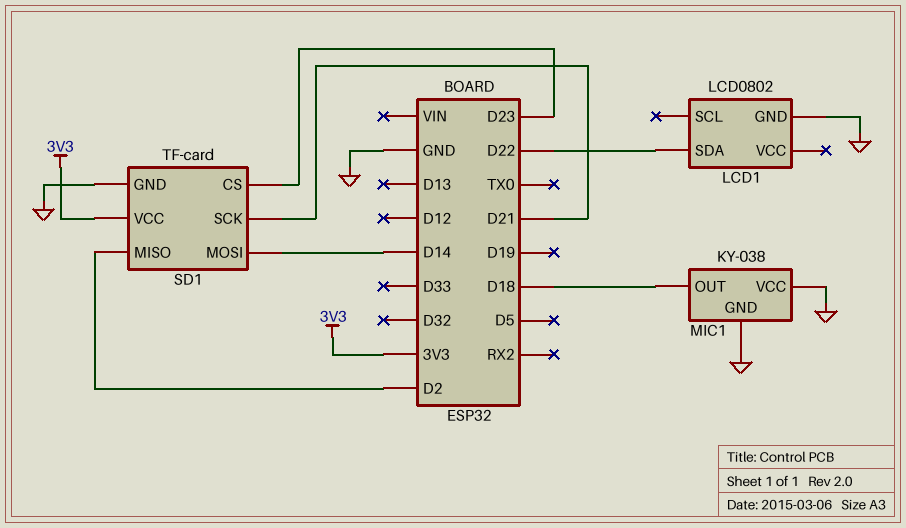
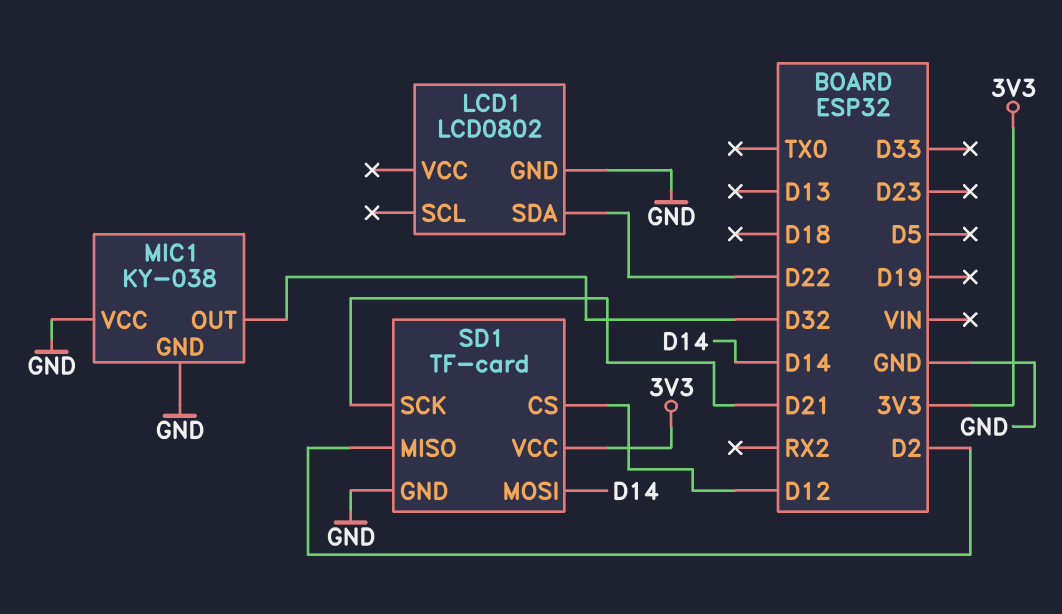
MIC1 pin OUT: D18 -> D32
SD1 pin CS: D23 -> D12

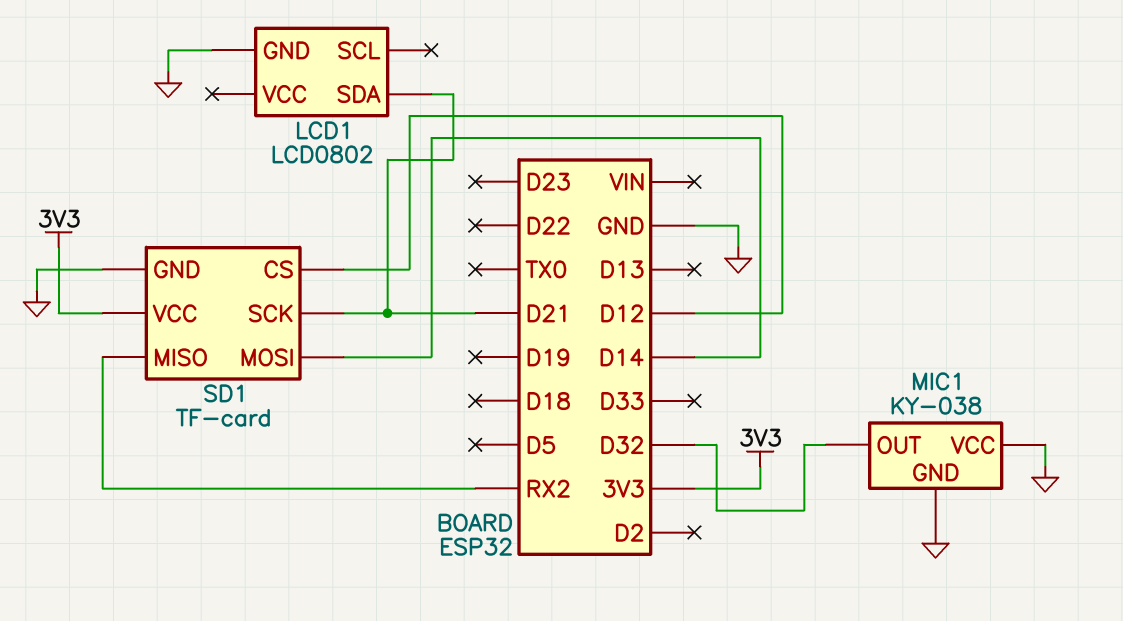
LCD1 pin SDA: D22 -> D21
SD1 pin MISO: D2 -> RX2

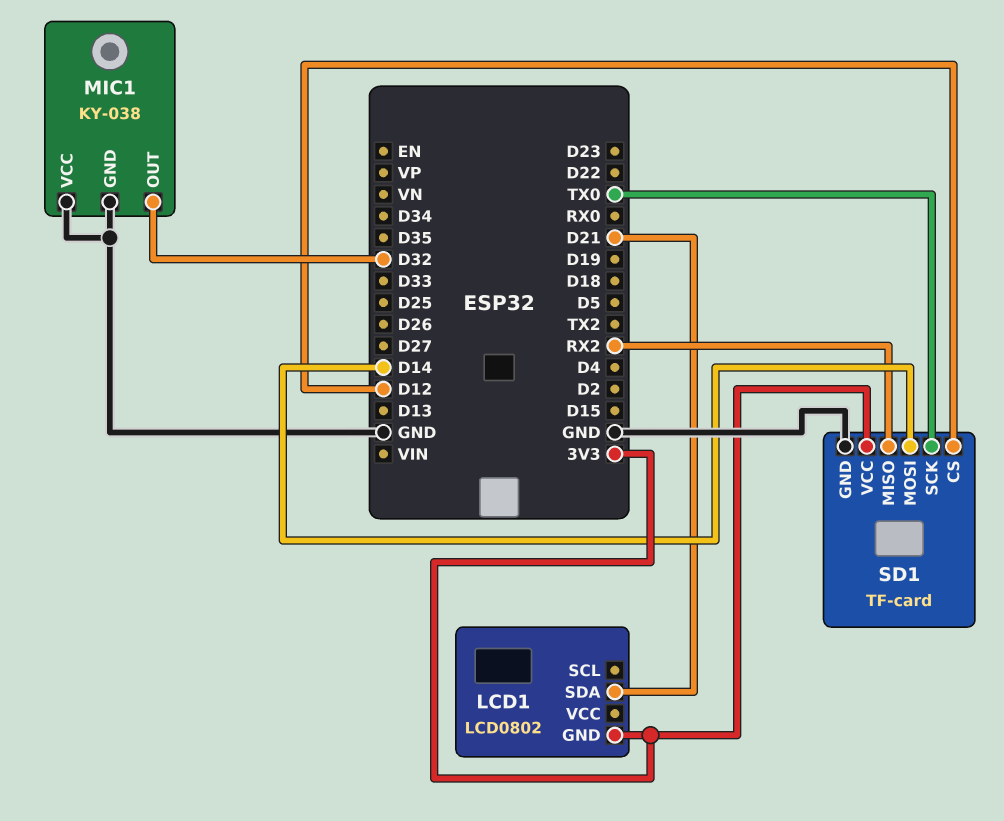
LCD1 pin GND: GND -> 3V3
SD1 pin SCK: D21 -> TX0

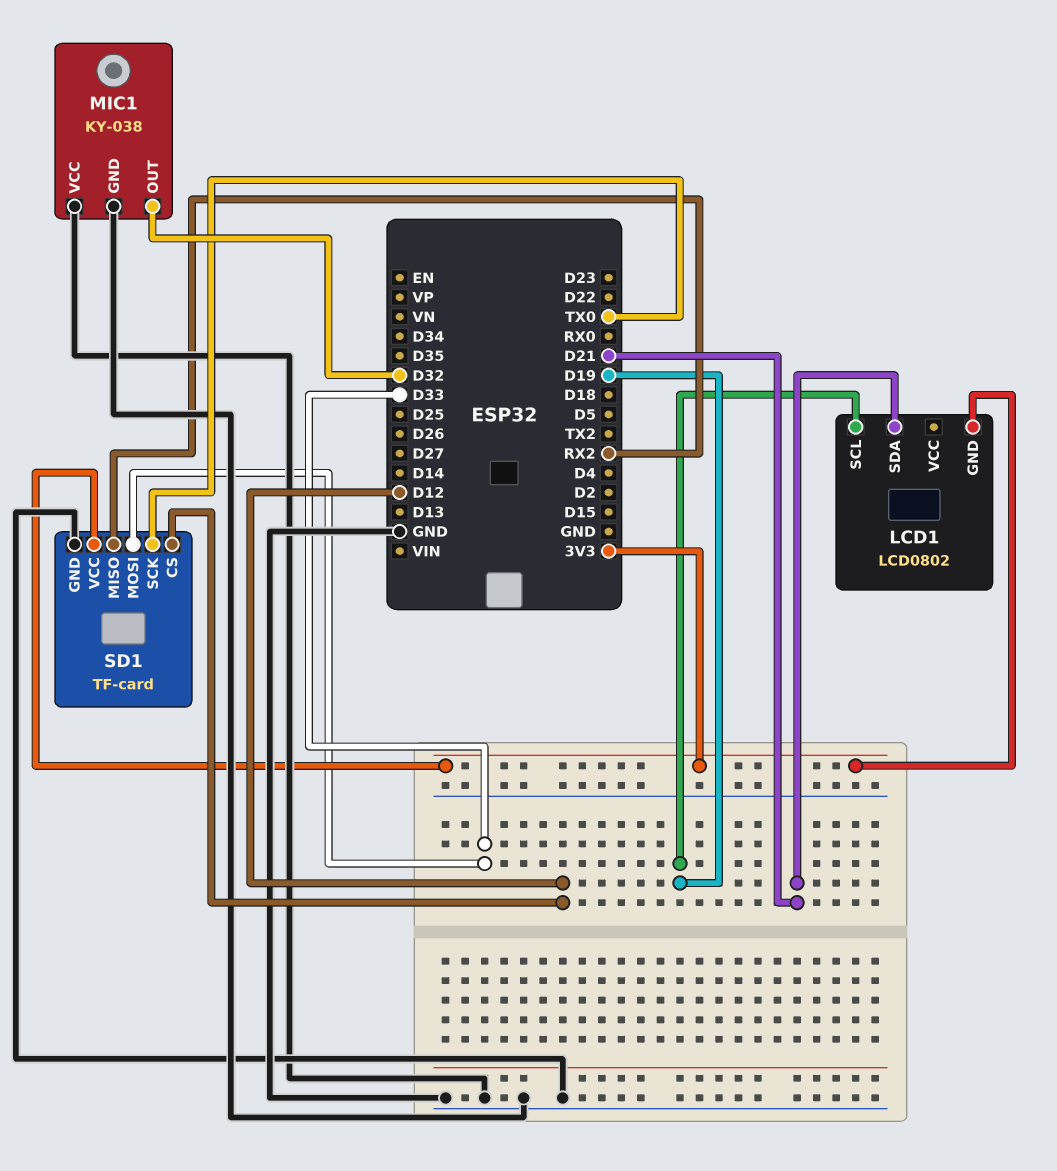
LCD1 pin SCL: none -> D19
SD1 pin MOSI: D14 -> D33

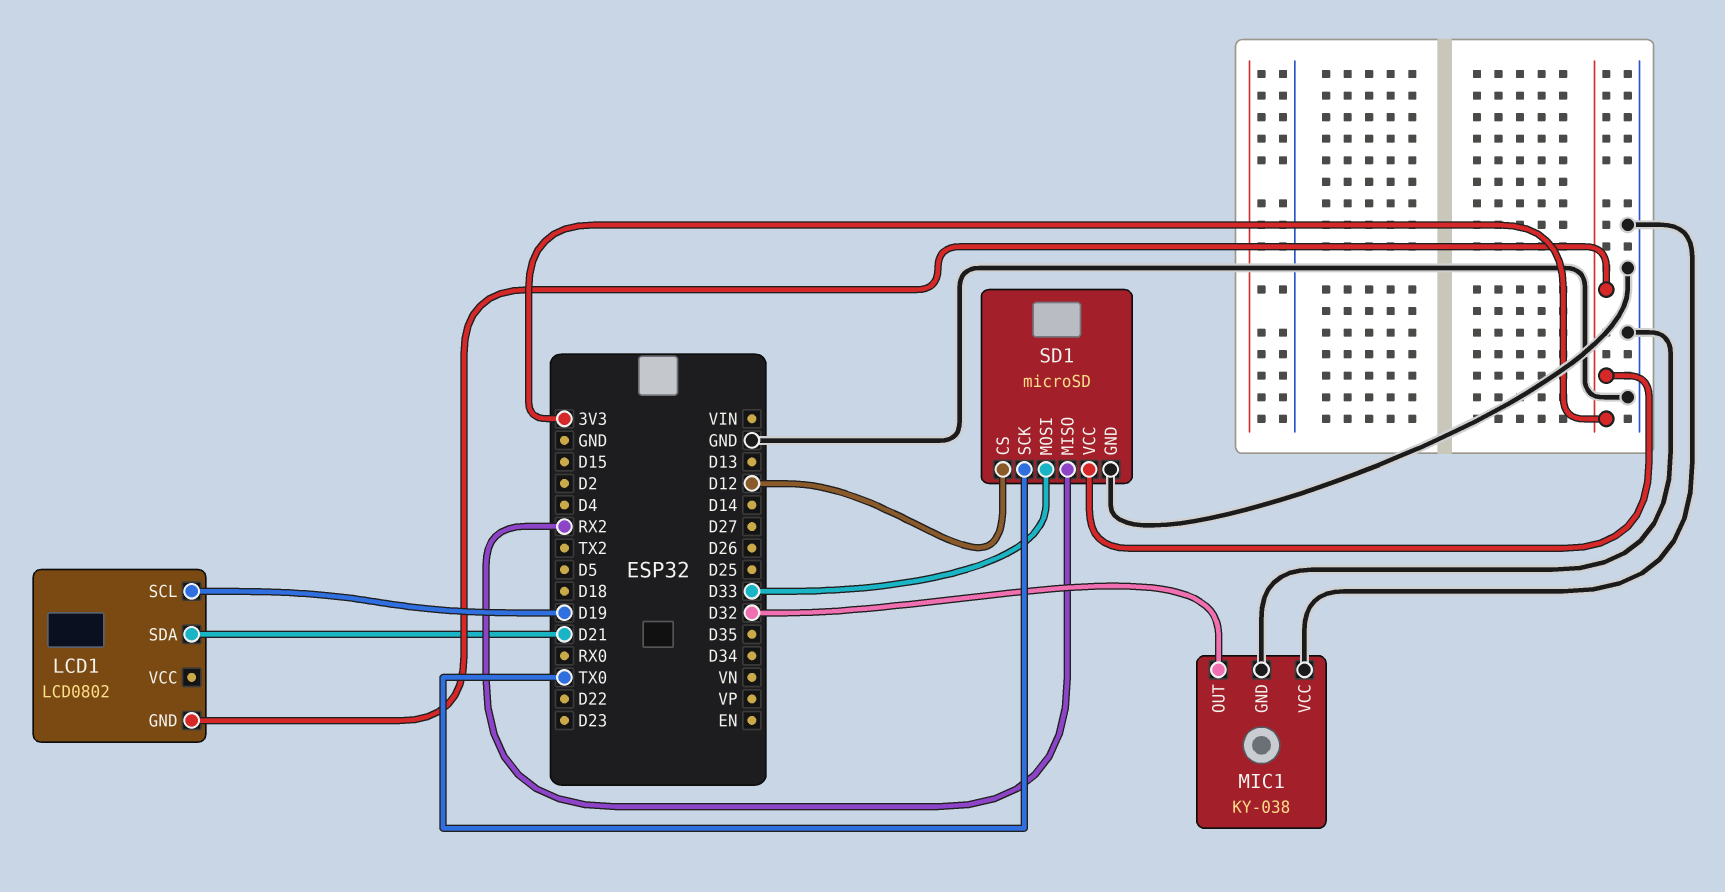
SD1: TF-card -> microSD

